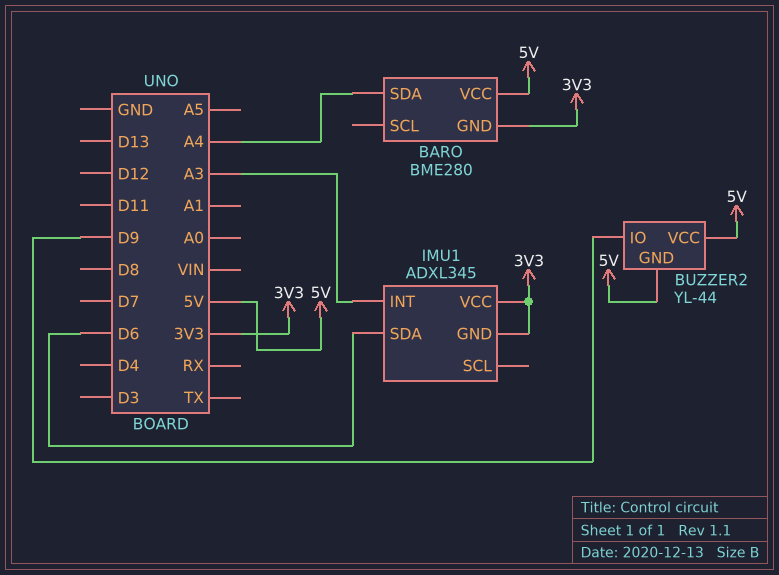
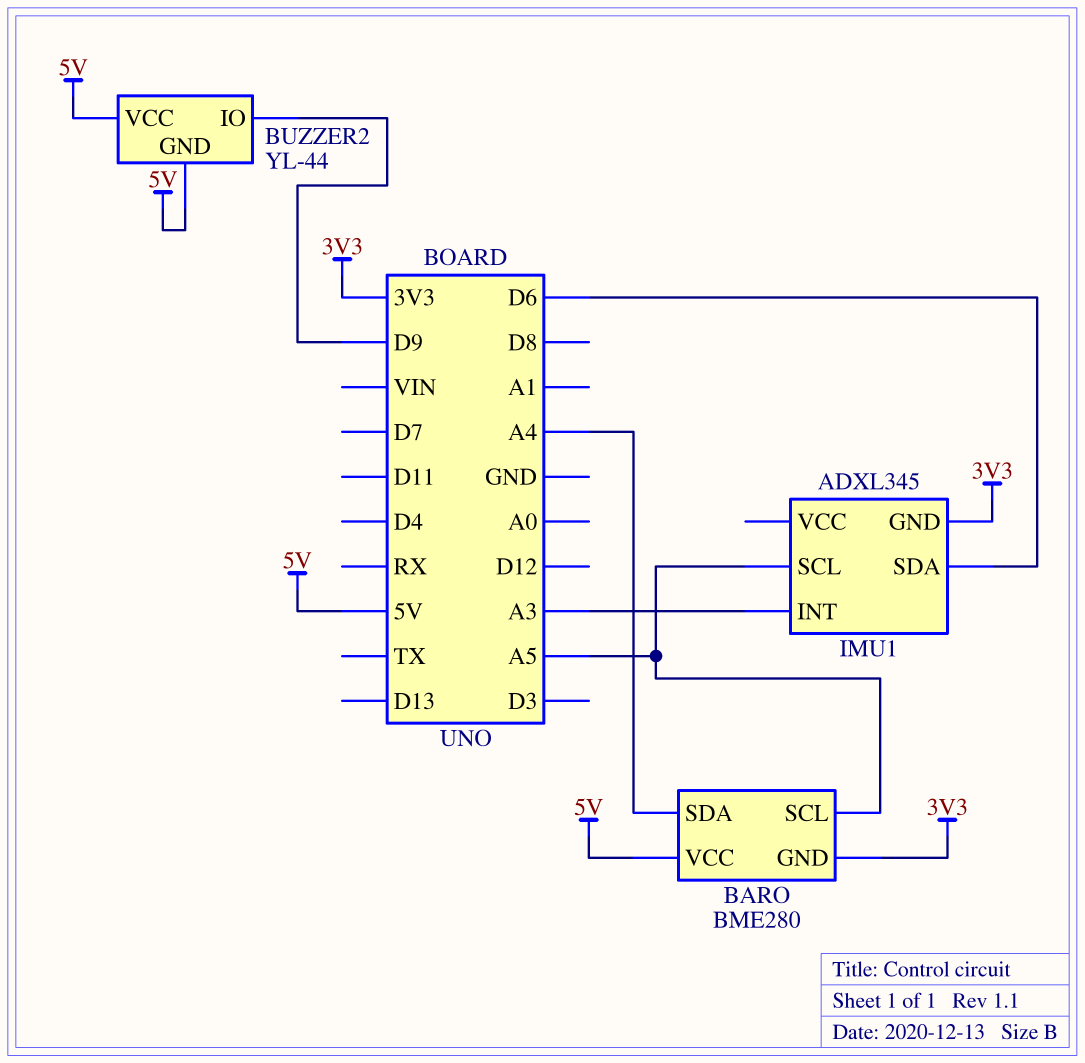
BARO pin SCL: none -> A5
IMU1 pin SCL: none -> A5
IMU1 pin VCC: 3V3 -> none

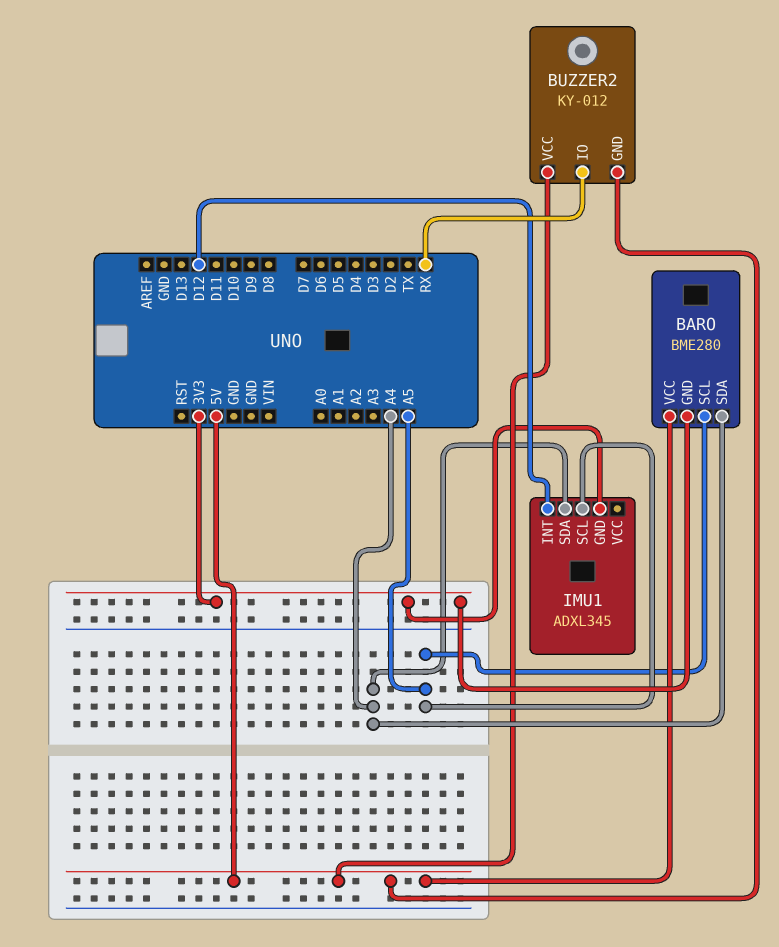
BUZZER2: YL-44 -> KY-012
BUZZER2 pin IO: D9 -> RX
IMU1 pin INT: A3 -> D12
IMU1 pin SDA: D6 -> A4

